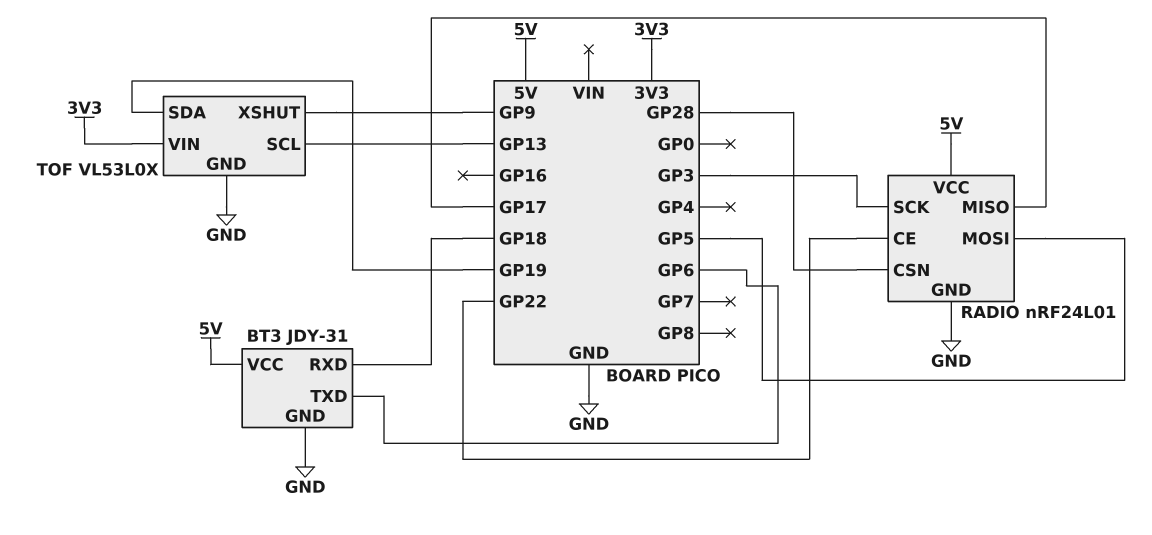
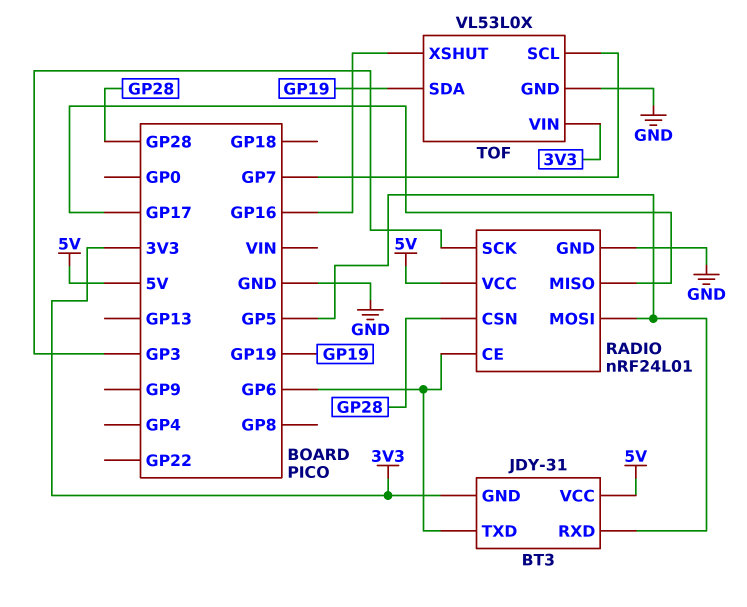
BT3 pin GND: GND -> 3V3
BT3 pin RXD: GP18 -> GP5
RADIO pin CE: GP22 -> GP6
TOF pin SCL: GP13 -> GP7
TOF pin XSHUT: GP9 -> GP16

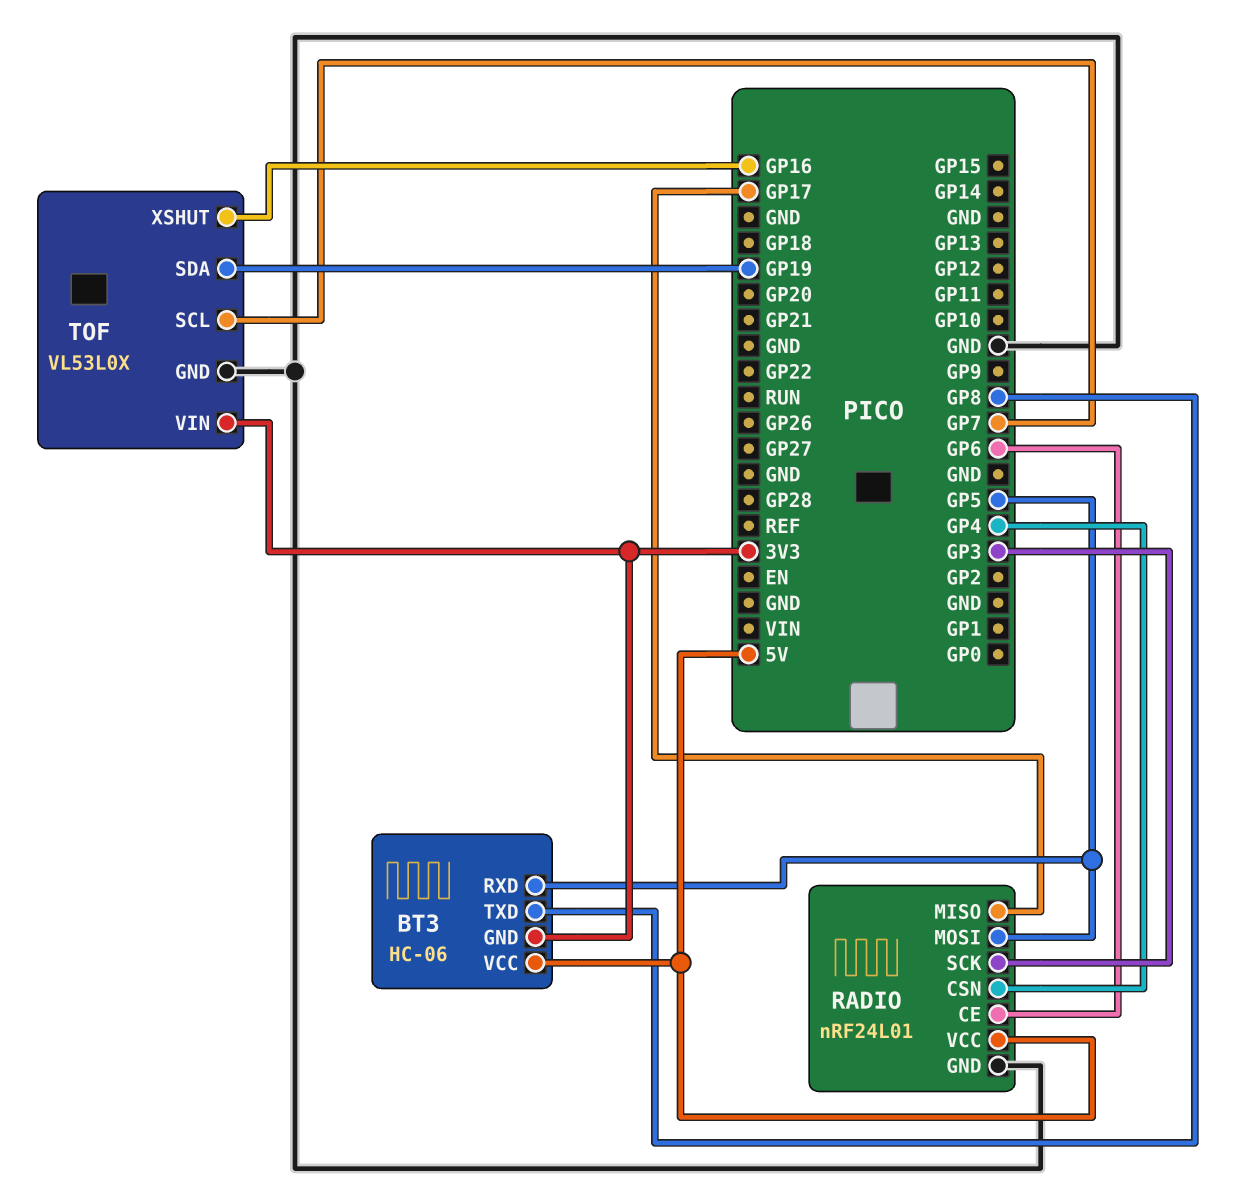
BT3: JDY-31 -> HC-06
BT3 pin TXD: GP6 -> GP8
RADIO pin CSN: GP28 -> GP4

